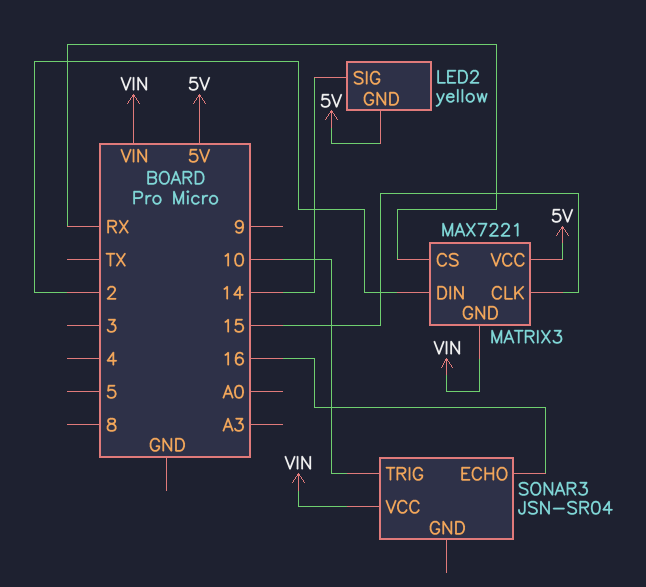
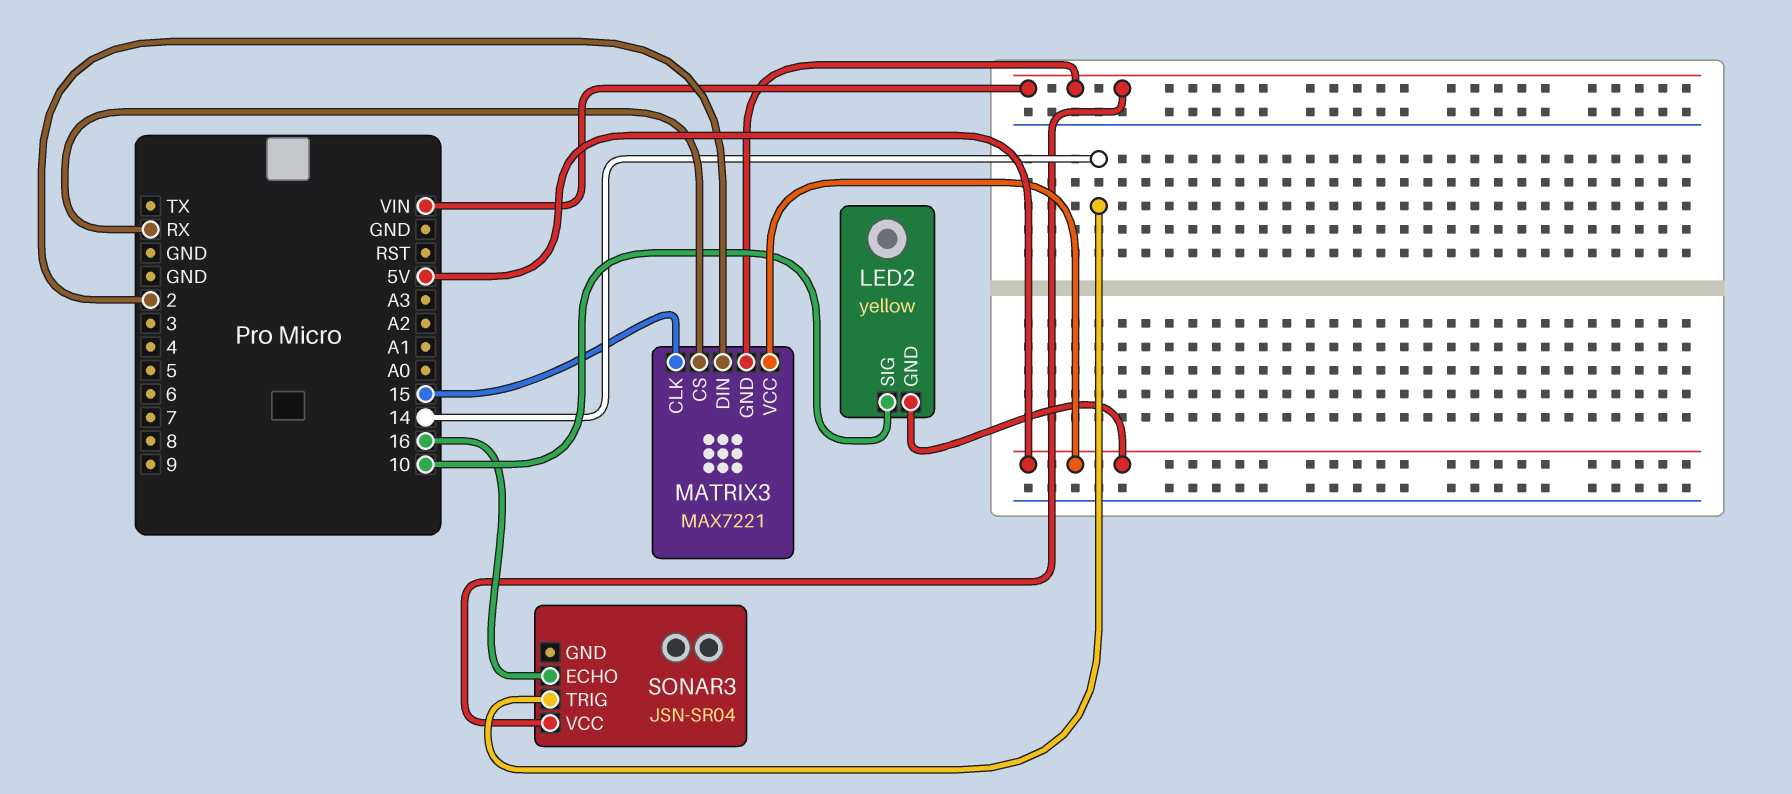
LED2 pin SIG: 14 -> 10
SONAR3 pin TRIG: 10 -> 14

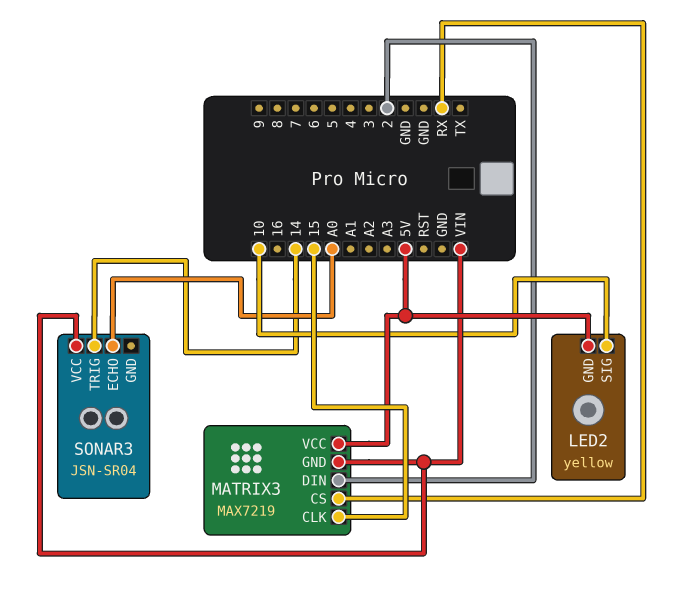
MATRIX3: MAX7221 -> MAX7219
SONAR3 pin ECHO: 16 -> A0

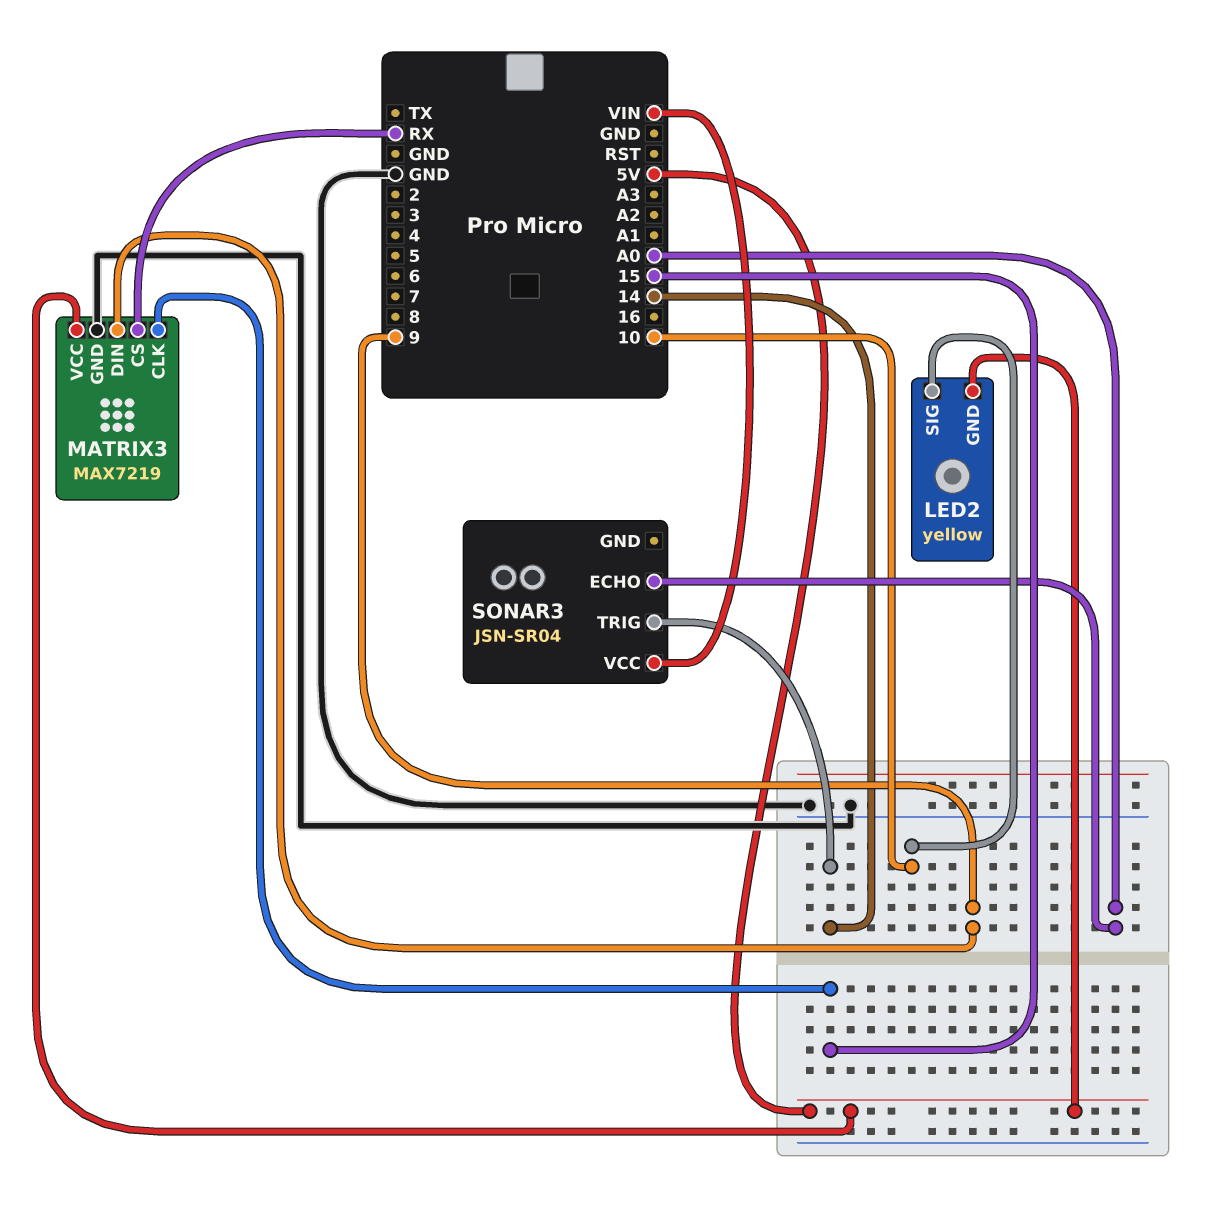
MATRIX3 pin DIN: 2 -> 9
MATRIX3 pin GND: VIN -> GND

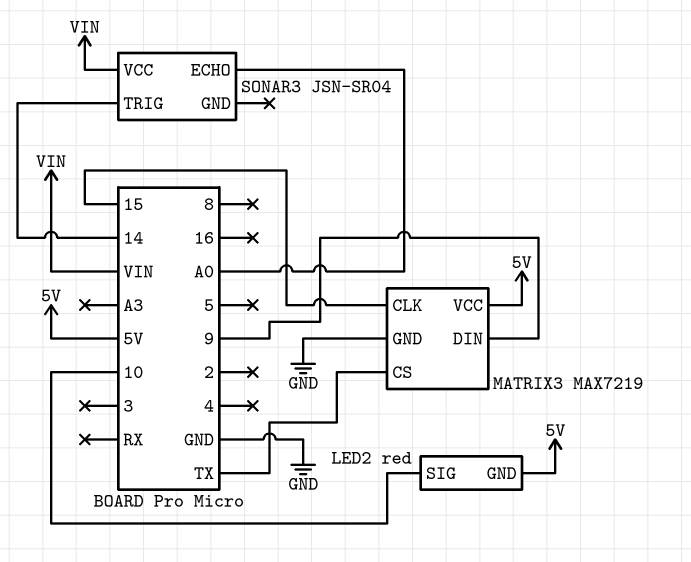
LED2: yellow -> red
MATRIX3 pin CS: RX -> TX

